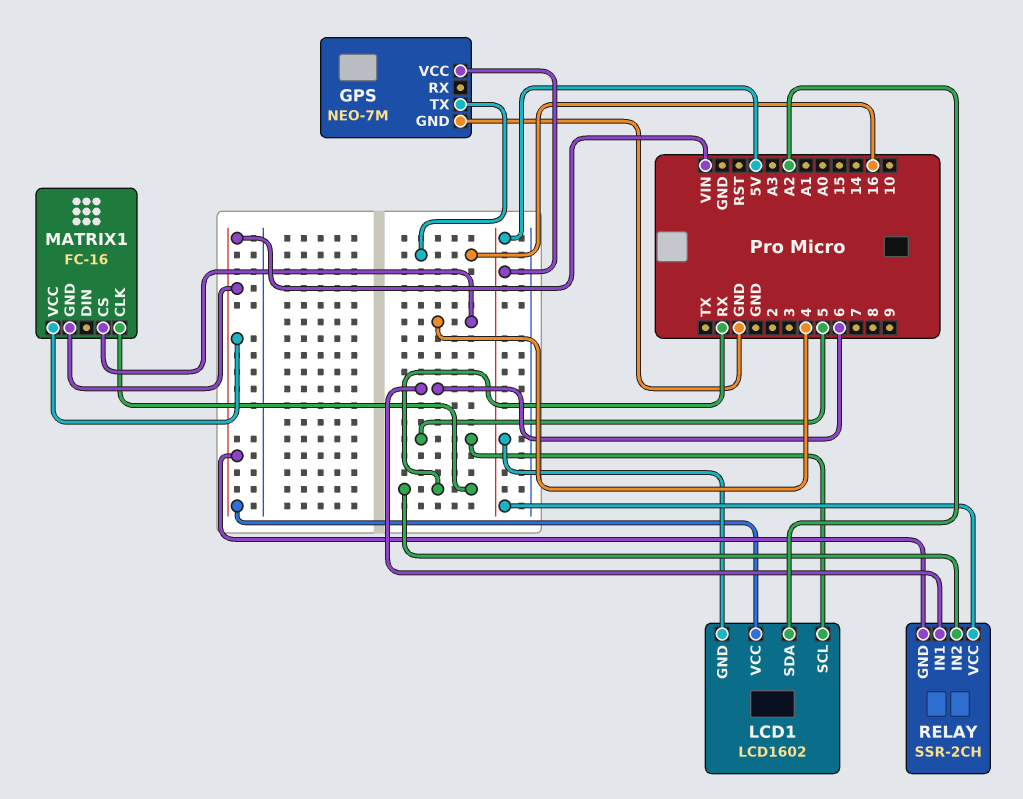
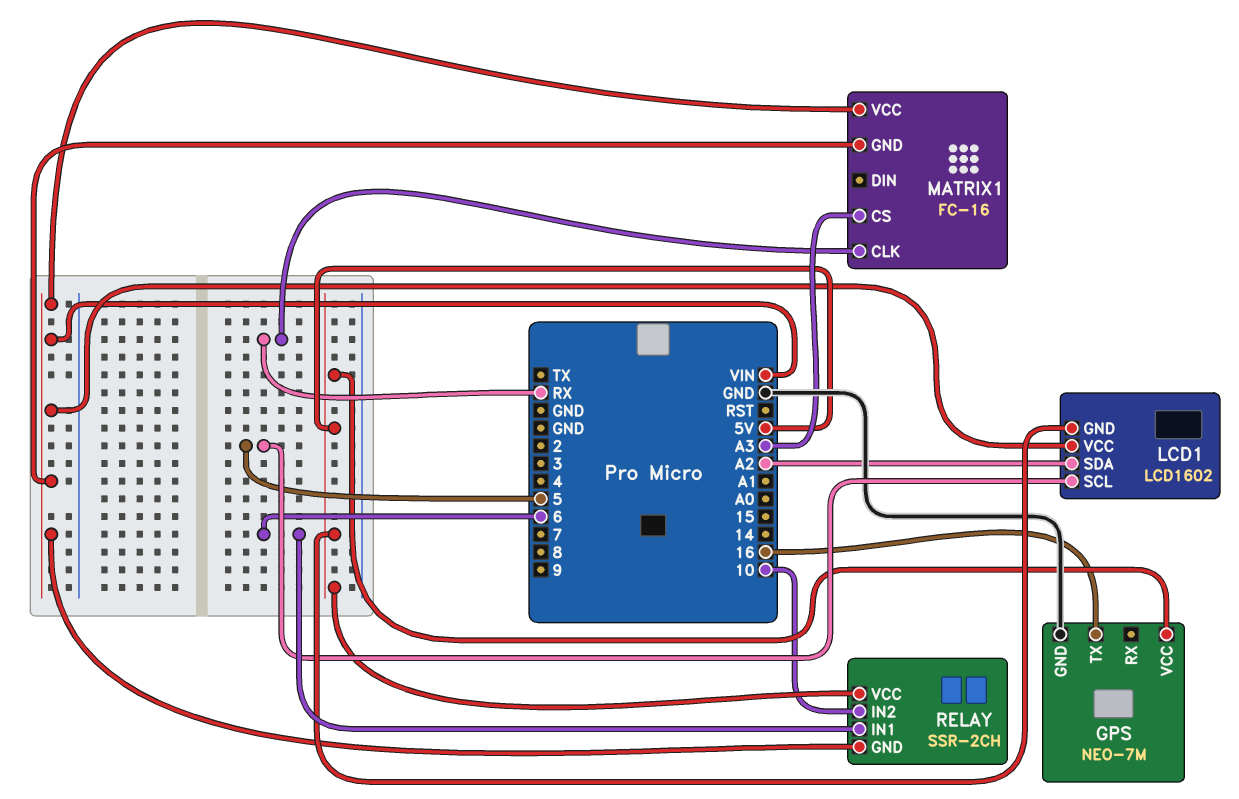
MATRIX1 pin CS: 4 -> A3
RELAY pin IN2: RX -> 10

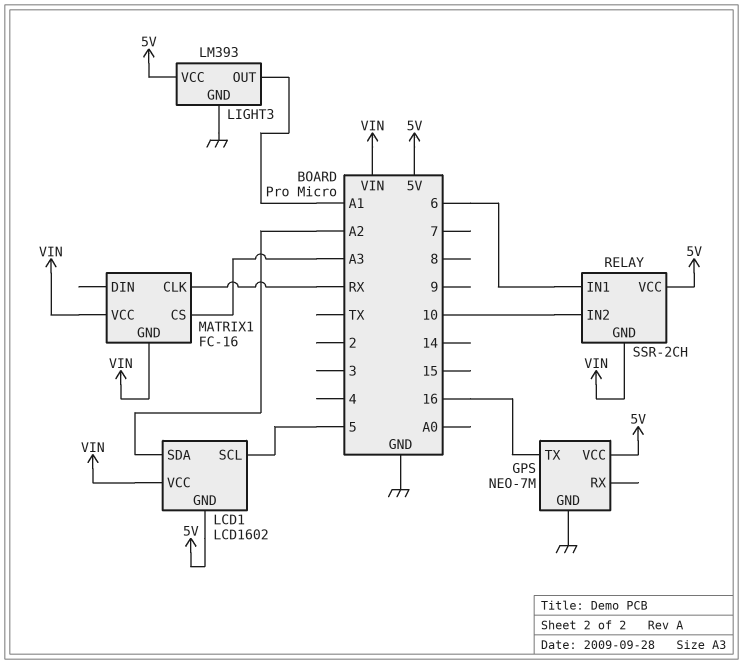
LIGHT3: none -> LM393
LIGHT3 pin GND: none -> GND
LIGHT3 pin OUT: none -> A1
LIGHT3 pin VCC: none -> 5V

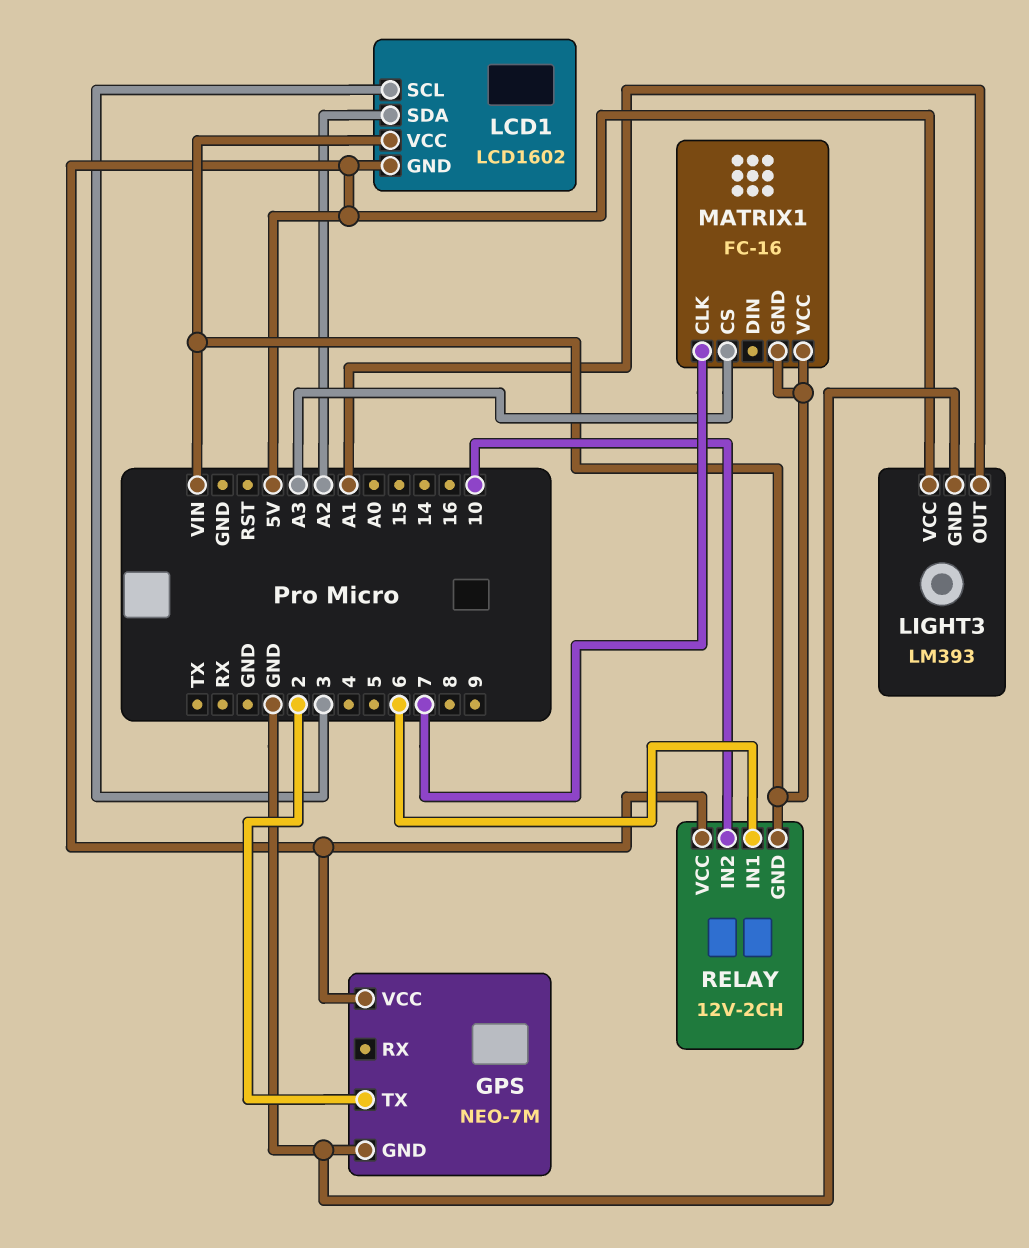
GPS pin TX: 16 -> 2
LCD1 pin SCL: 5 -> 3
MATRIX1 pin CLK: RX -> 7
RELAY: SSR-2CH -> 12V-2CH

